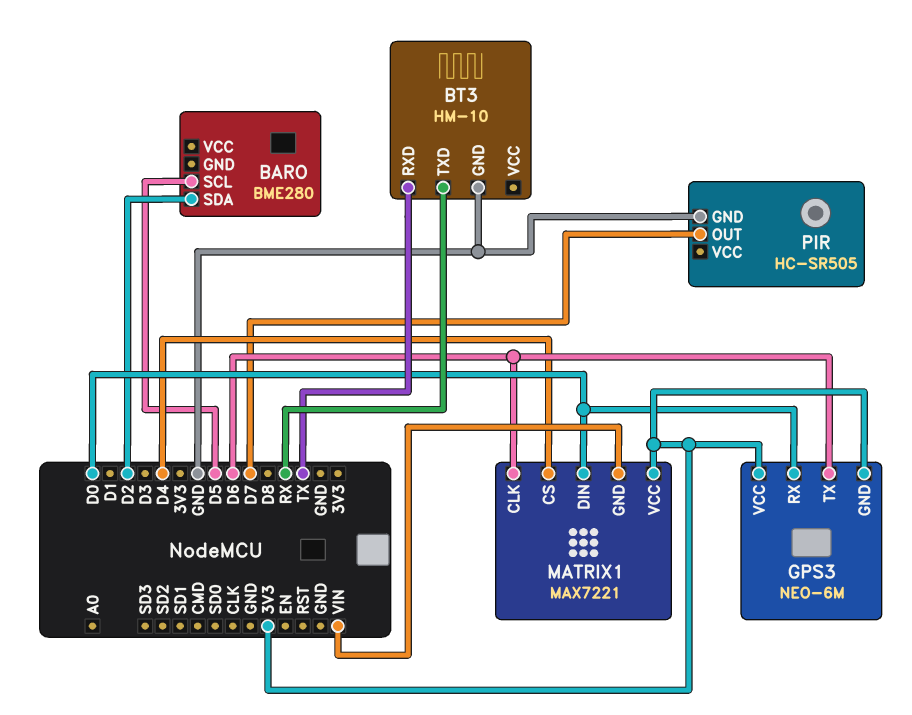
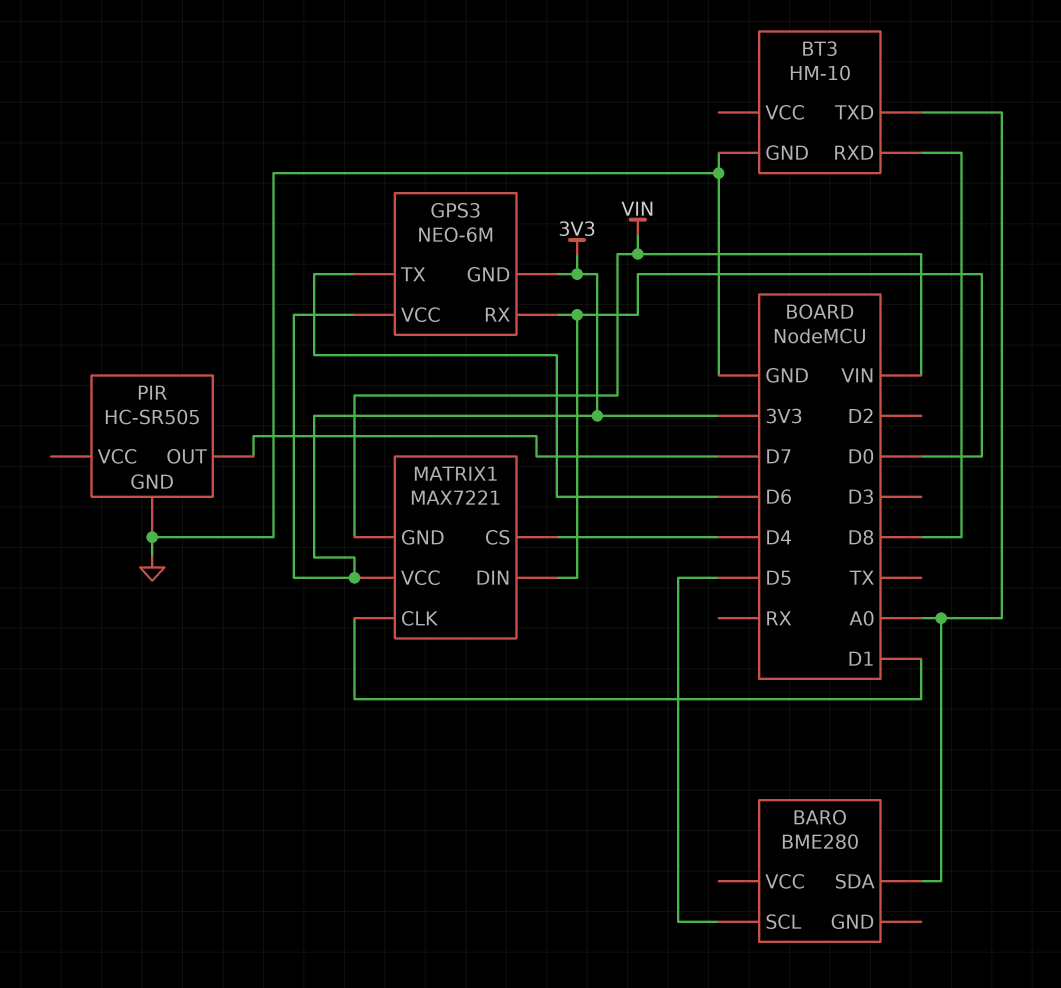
BARO pin SDA: D2 -> A0
BT3 pin RXD: TX -> D8
BT3 pin TXD: RX -> A0
MATRIX1 pin CLK: D6 -> D1

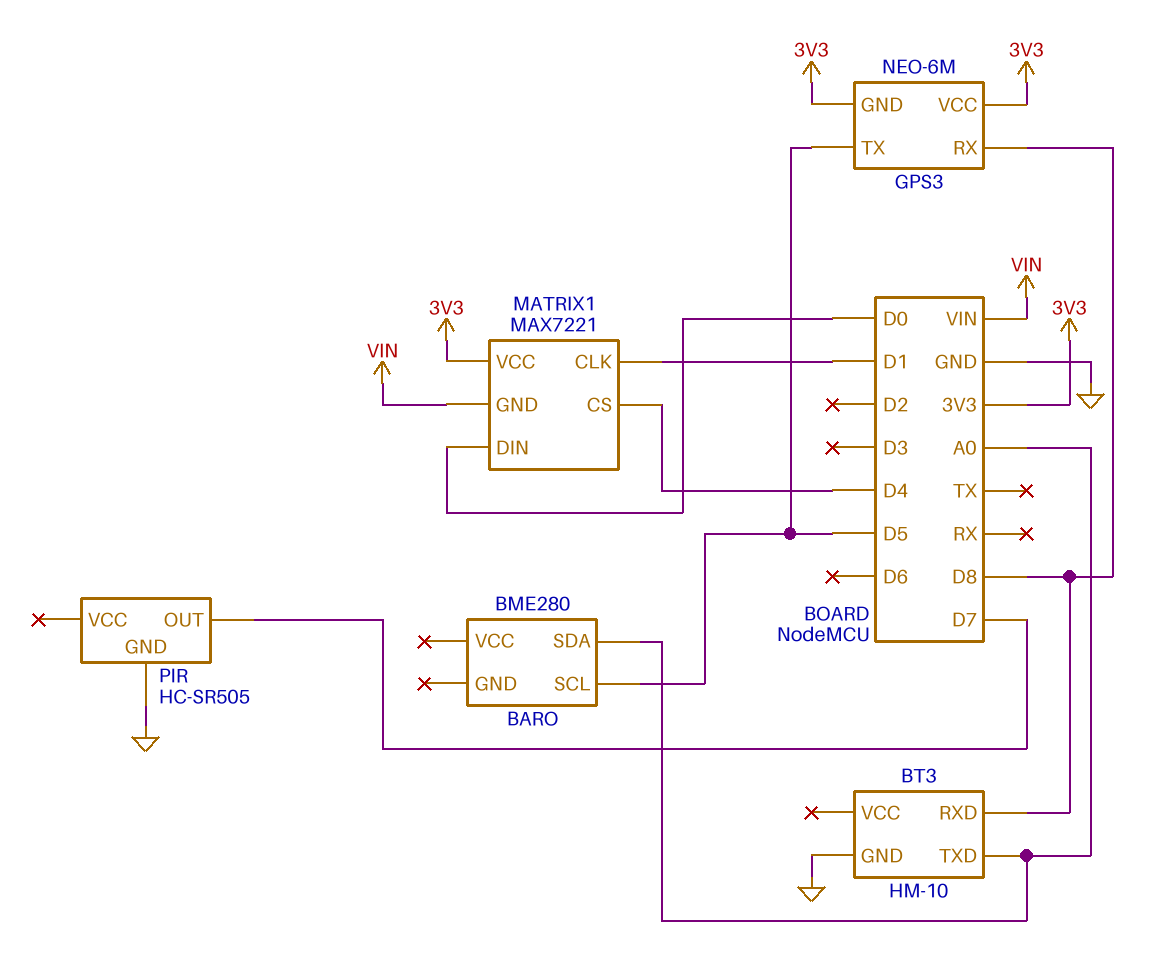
GPS3 pin RX: D0 -> D8
GPS3 pin TX: D6 -> D5

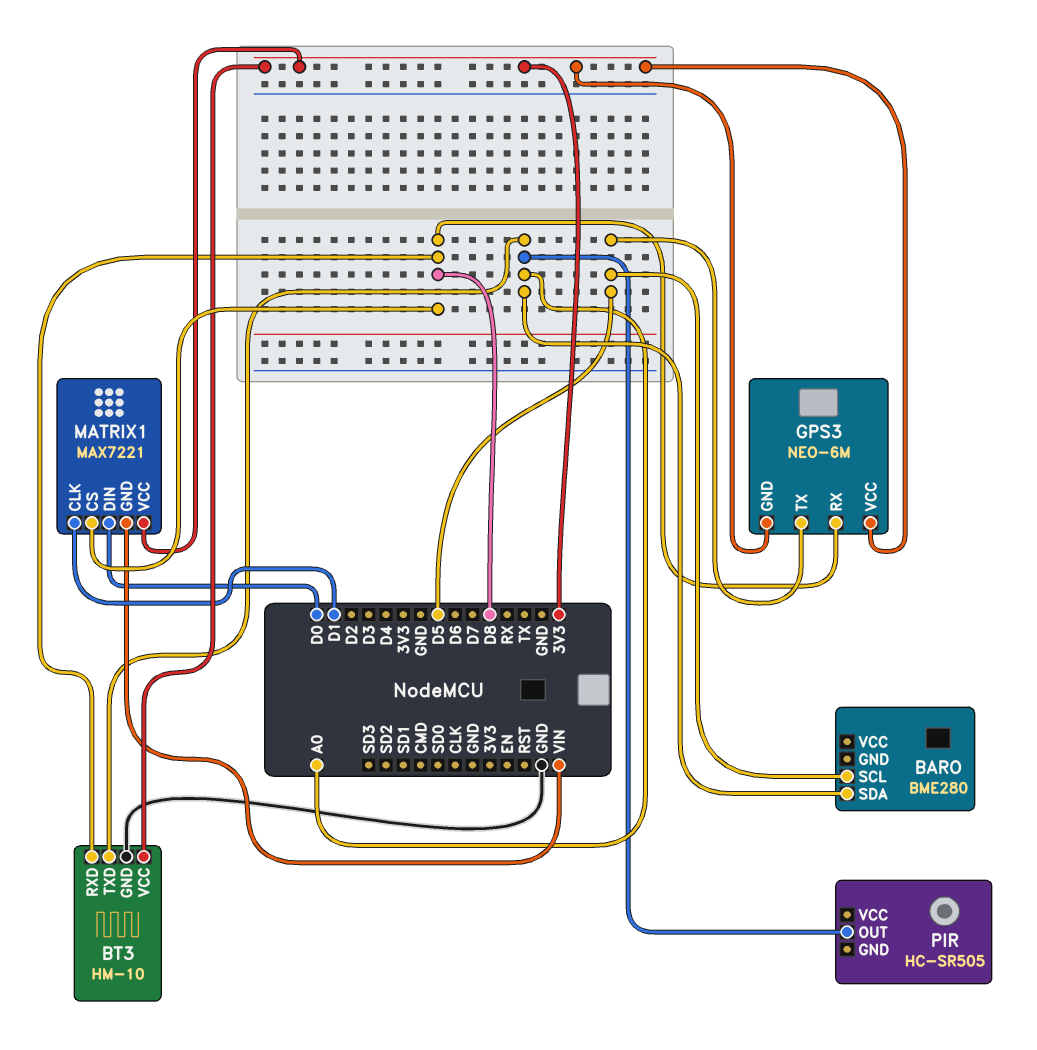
BT3 pin VCC: none -> 3V3
MATRIX1 pin CS: D4 -> D8
PIR pin GND: GND -> none
PIR pin OUT: D7 -> A0

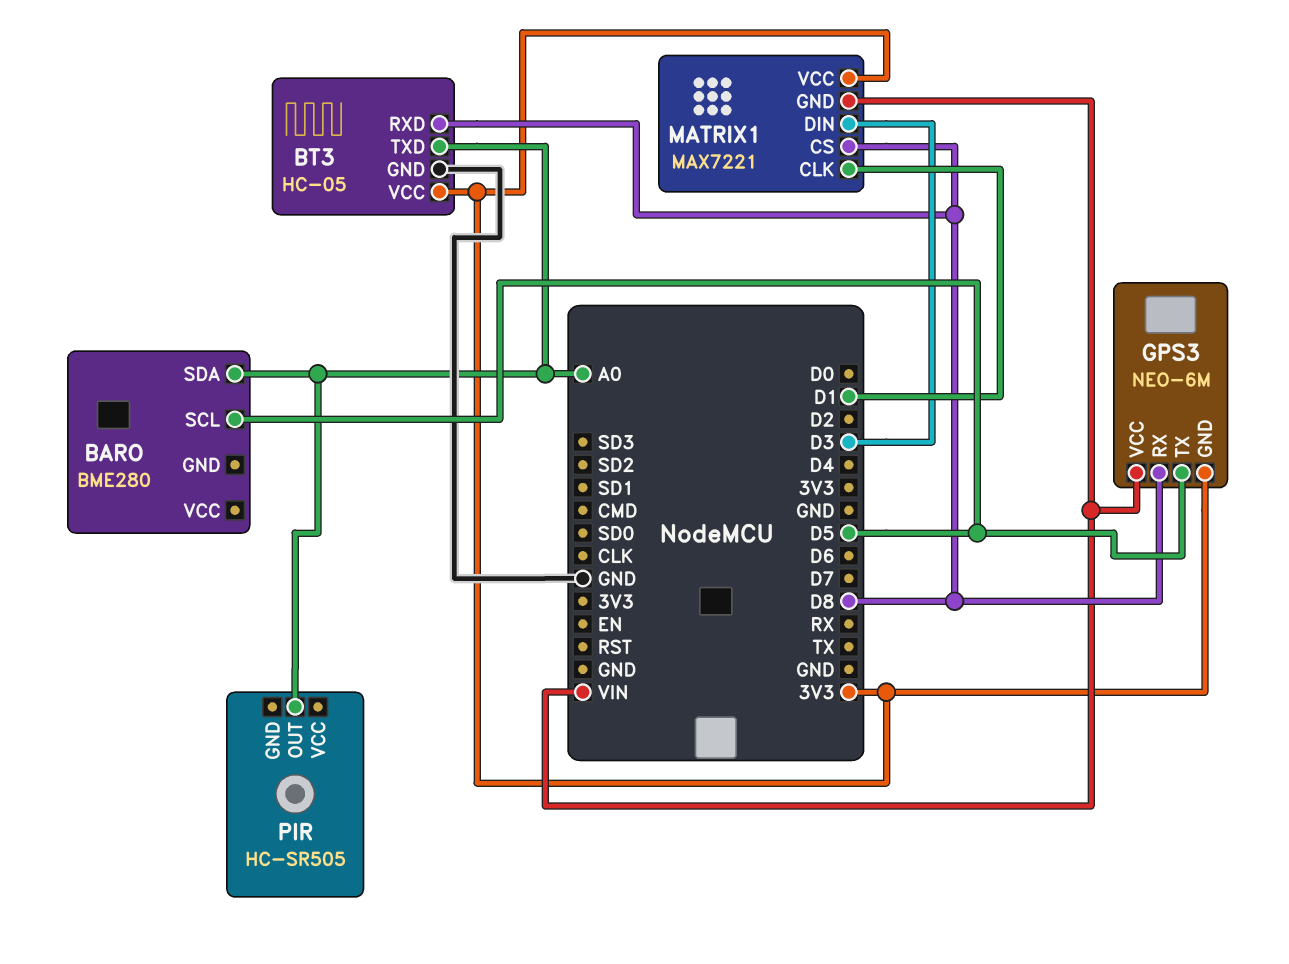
BT3: HM-10 -> HC-05
GPS3 pin VCC: 3V3 -> VIN
MATRIX1 pin DIN: D0 -> D3

